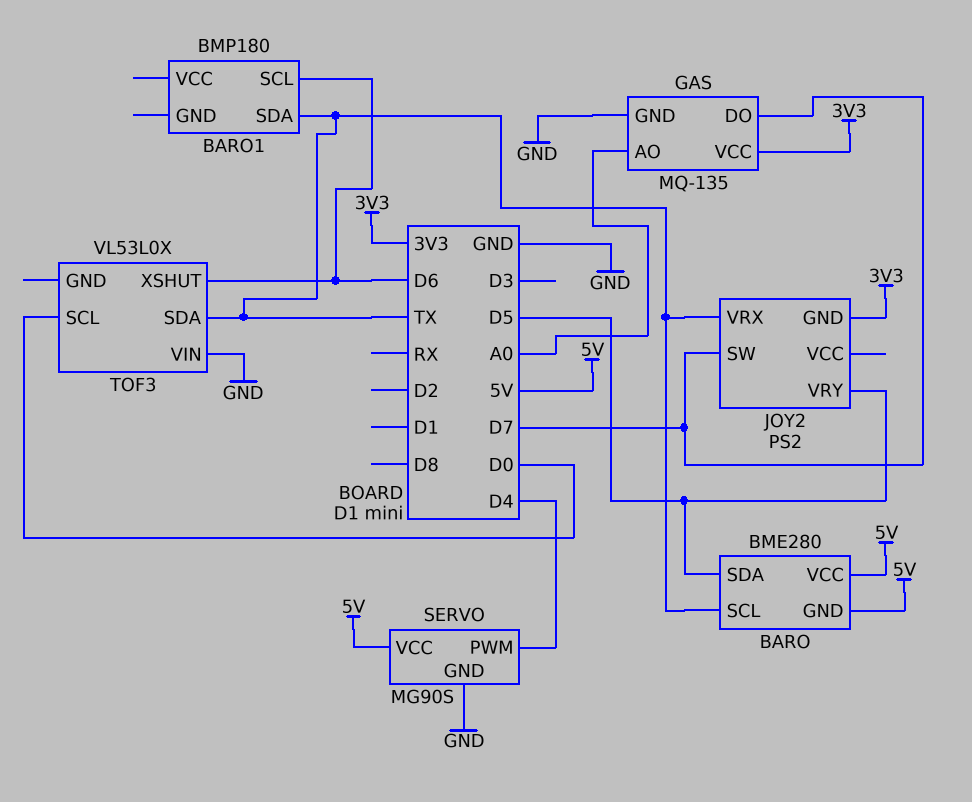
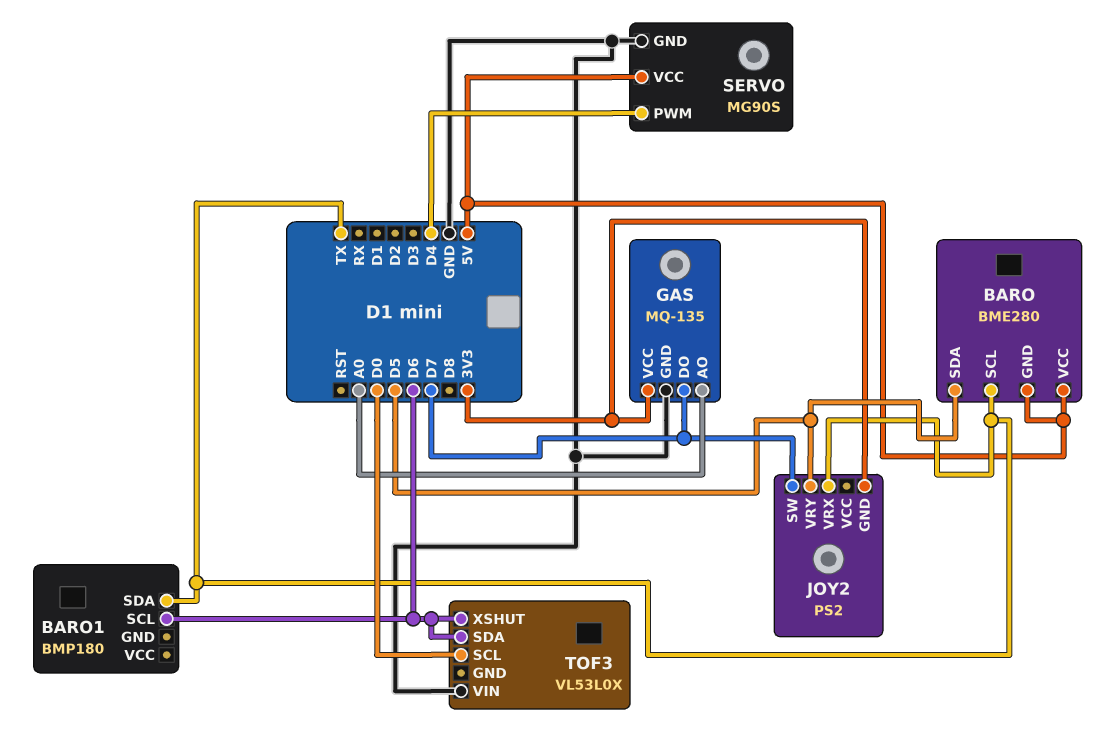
TOF3 pin SDA: TX -> D6

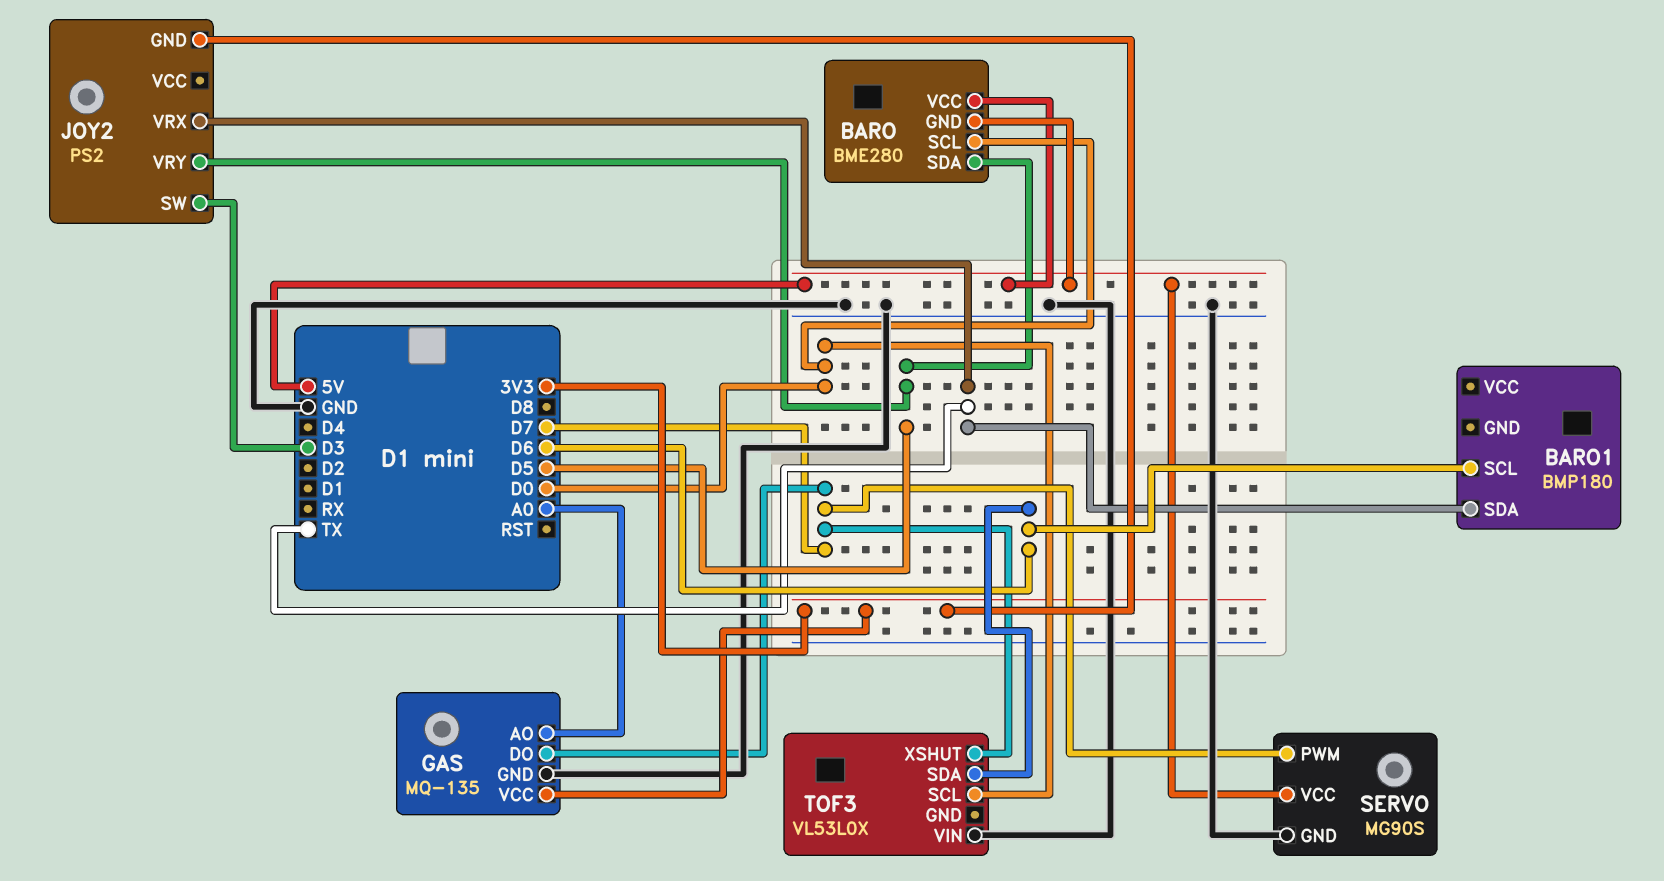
BARO pin SCL: TX -> D0
JOY2 pin SW: D7 -> D3
SERVO pin PWM: D4 -> D7
TOF3 pin XSHUT: D6 -> D7

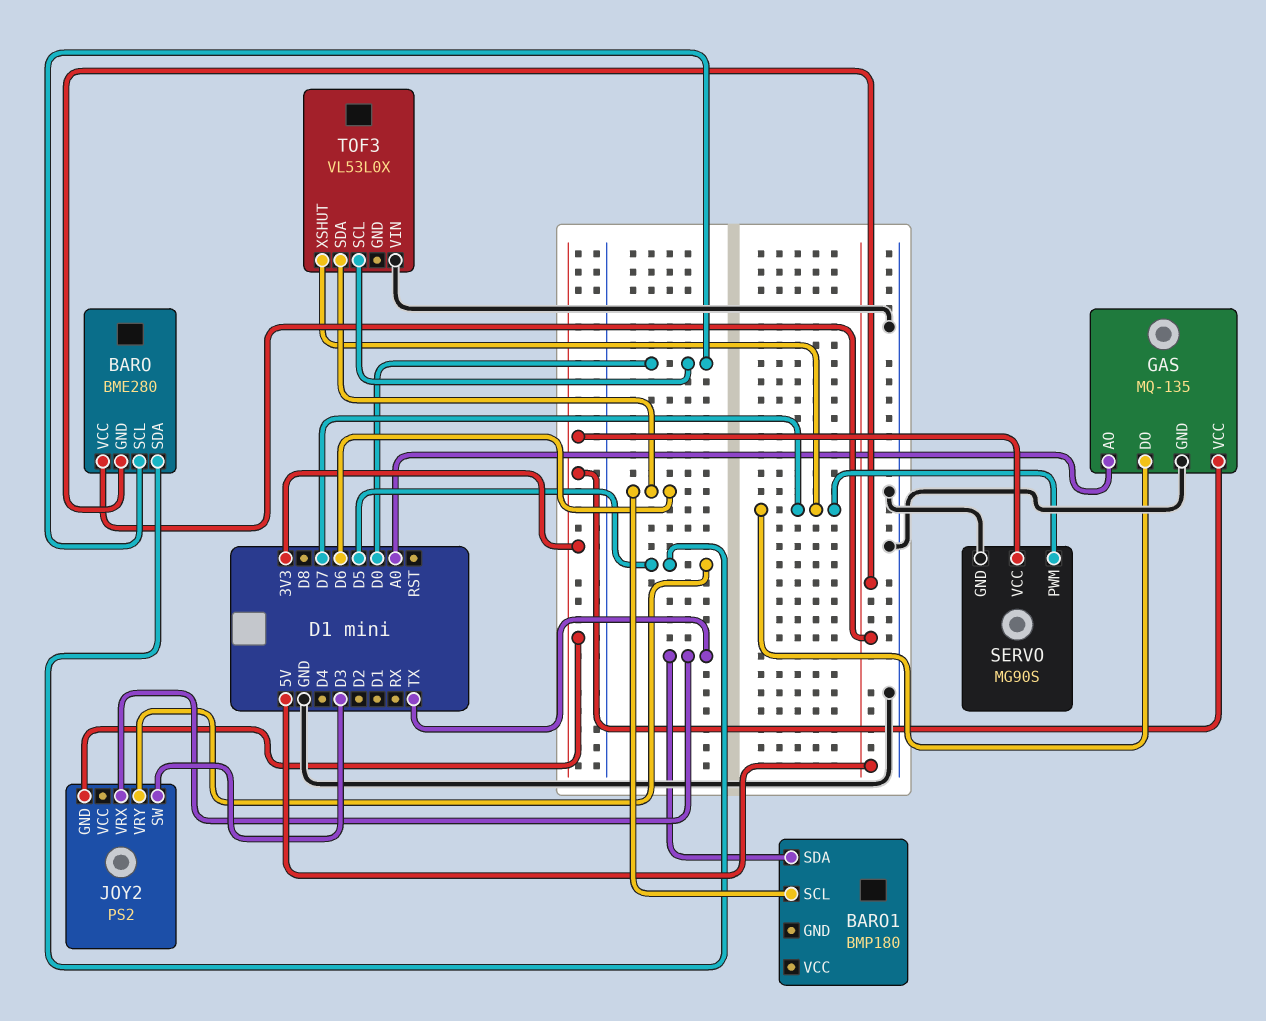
SERVO pin VCC: 5V -> 3V3

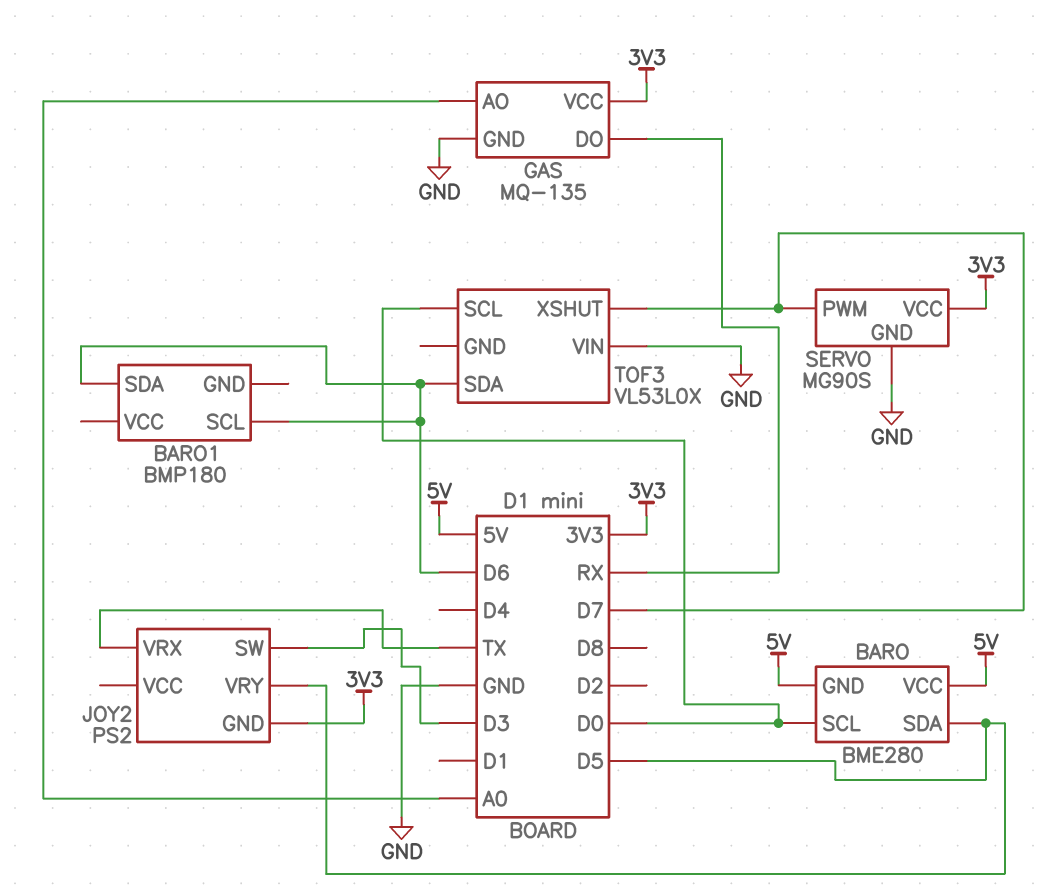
BARO1 pin SDA: TX -> D6
GAS pin DO: D7 -> RX

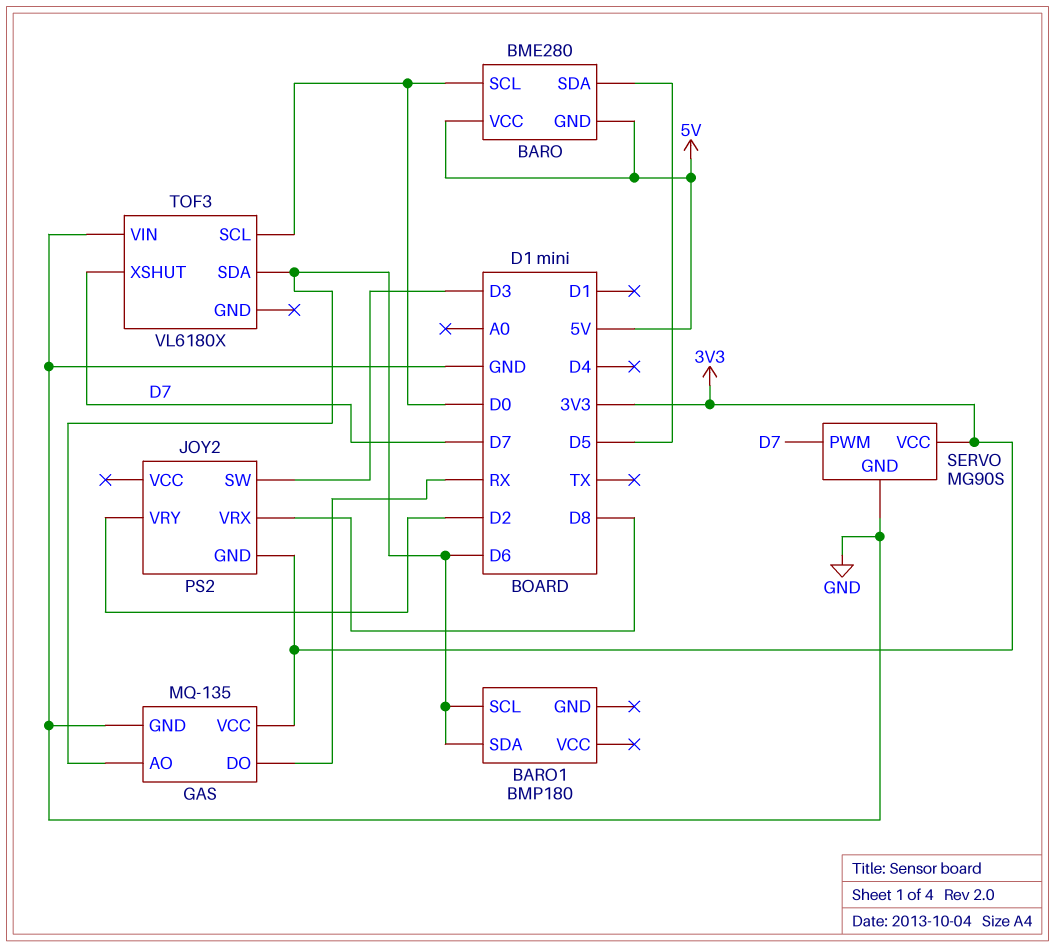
GAS pin AO: A0 -> D6
JOY2 pin VRX: TX -> D8
JOY2 pin VRY: D5 -> D2
TOF3: VL53L0X -> VL6180X

